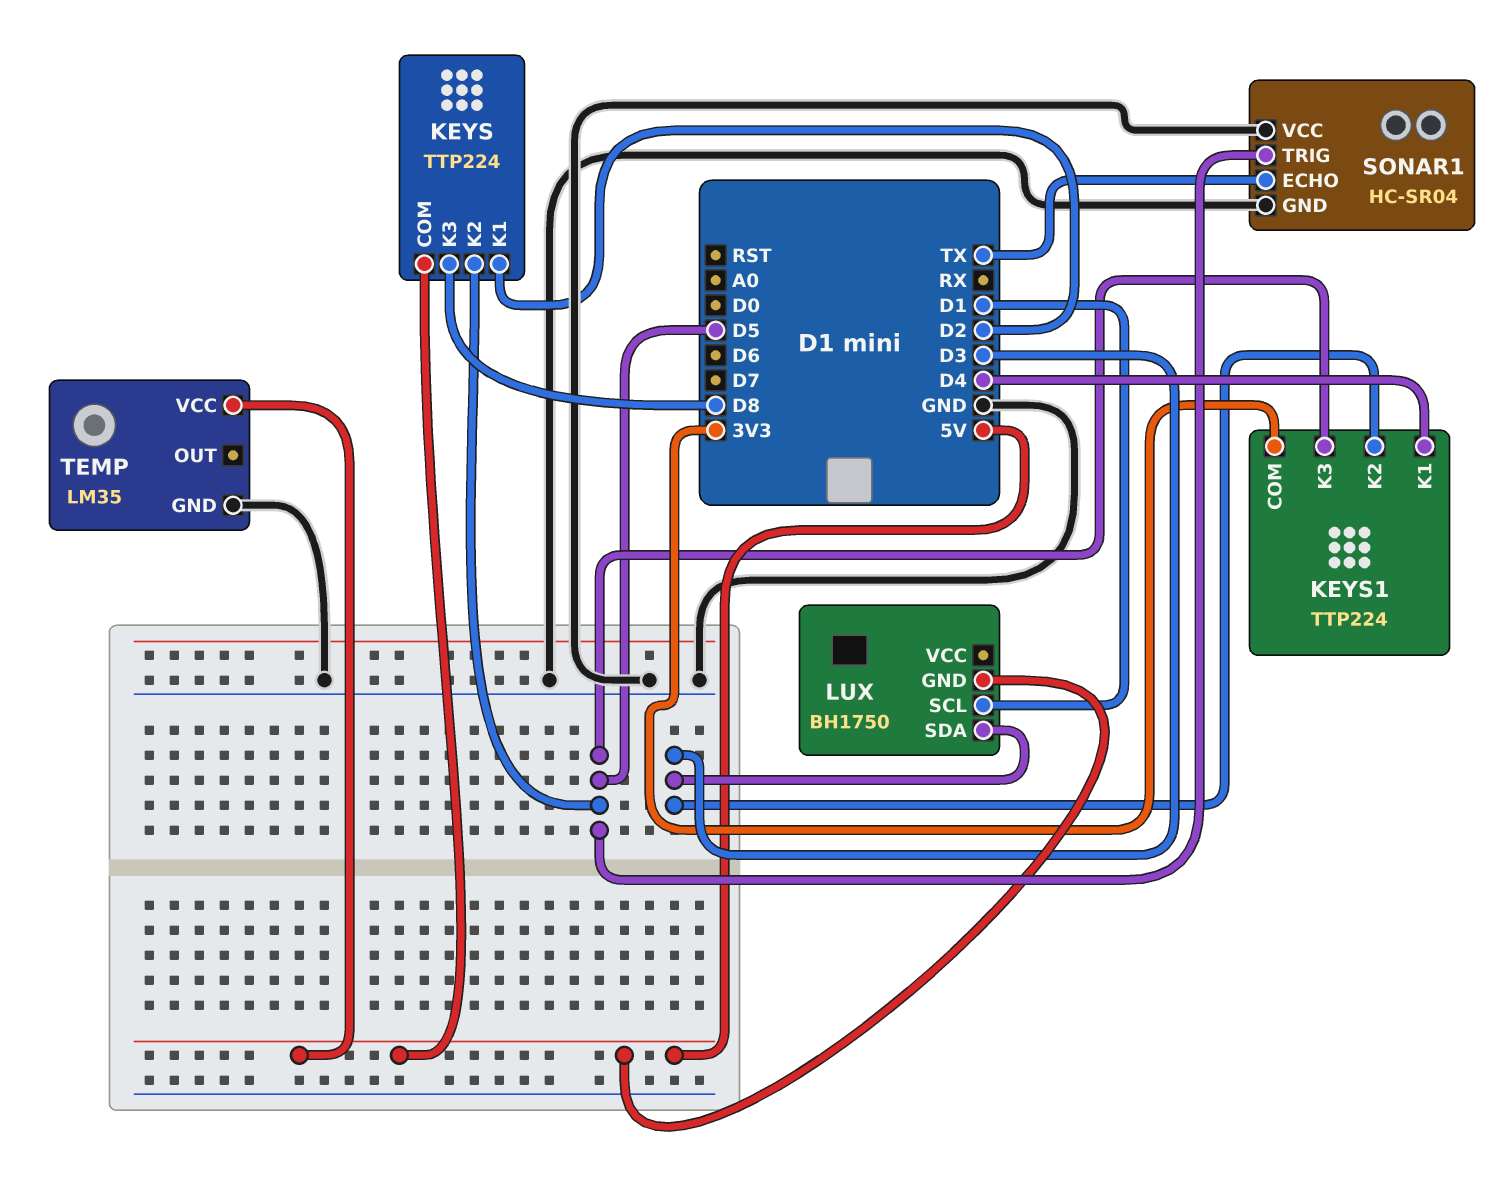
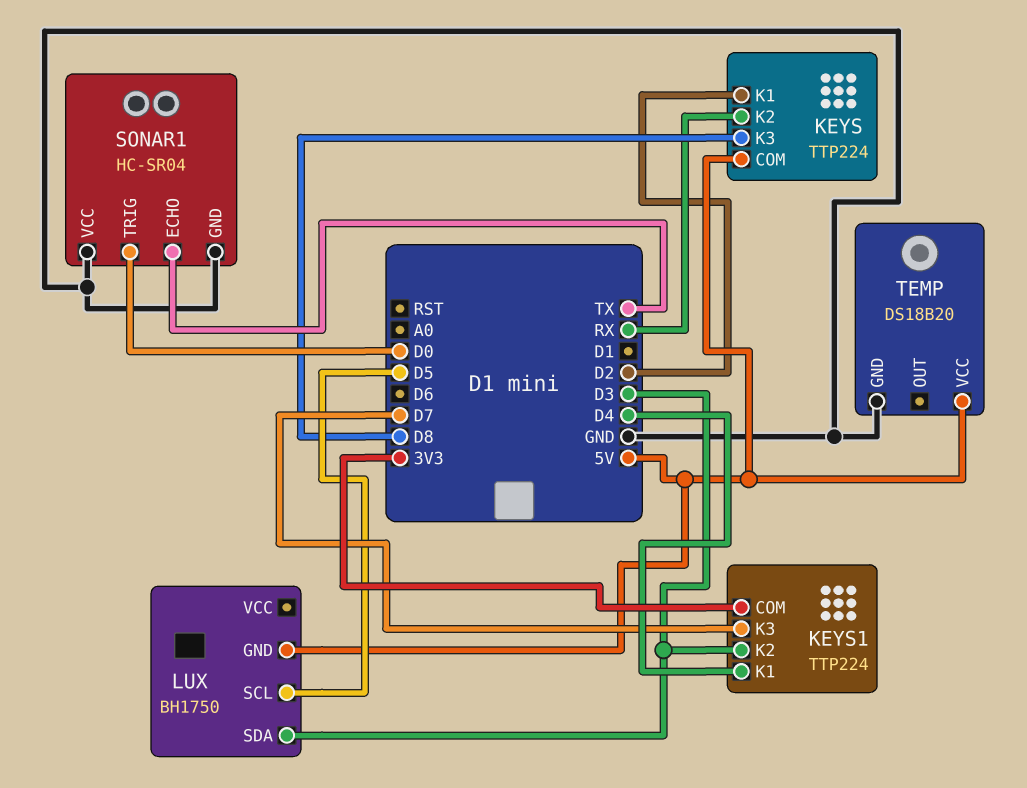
KEYS pin K2: D5 -> RX
KEYS1 pin K3: D5 -> D7
LUX pin SCL: D1 -> D5
SONAR1 pin TRIG: D5 -> D0
TEMP: LM35 -> DS18B20

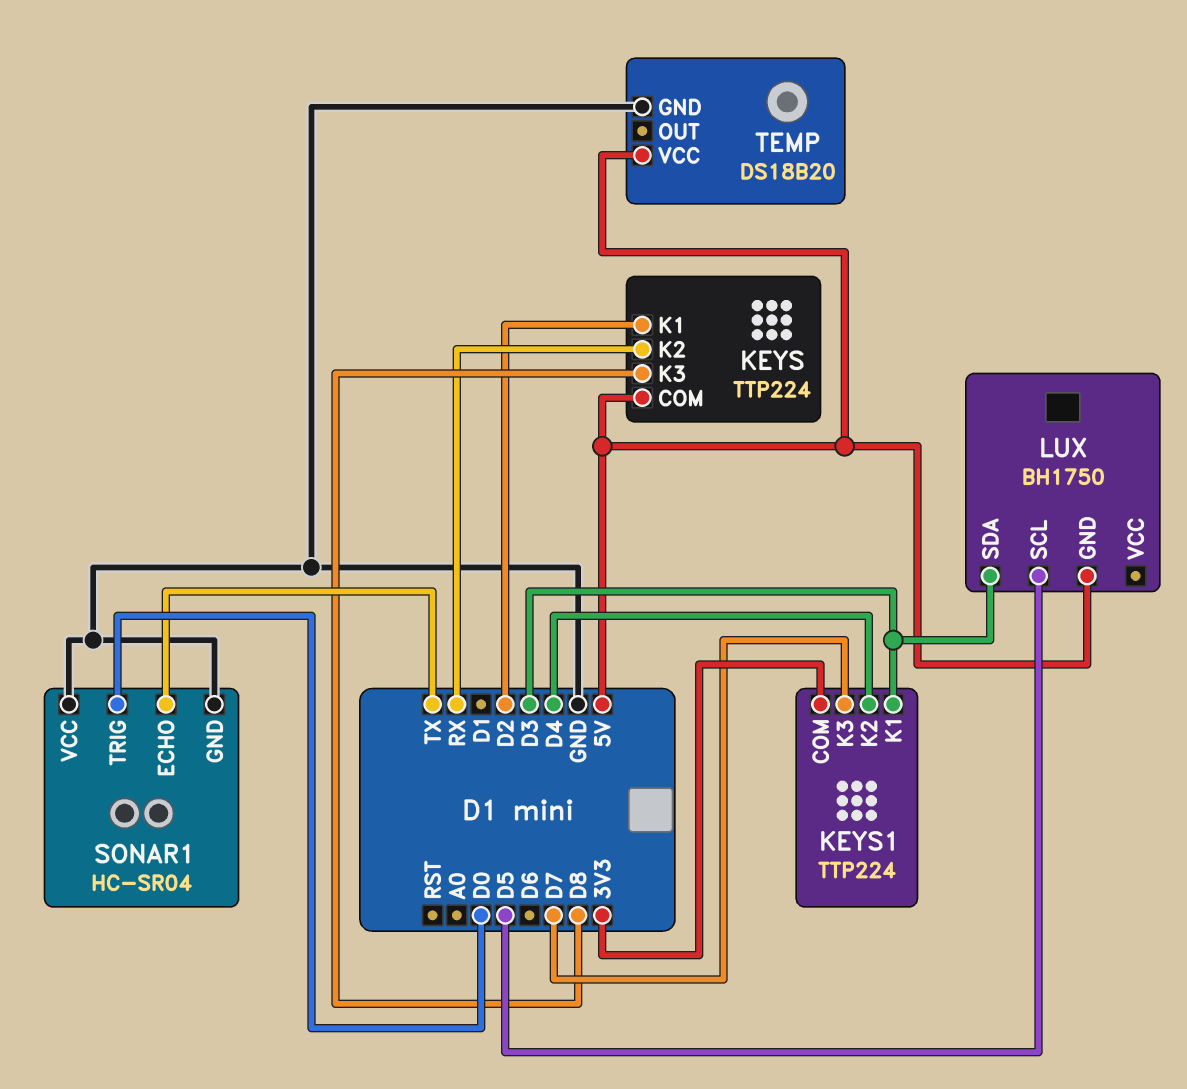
KEYS1 pin K1: D4 -> D3
KEYS1 pin K2: D3 -> D4

